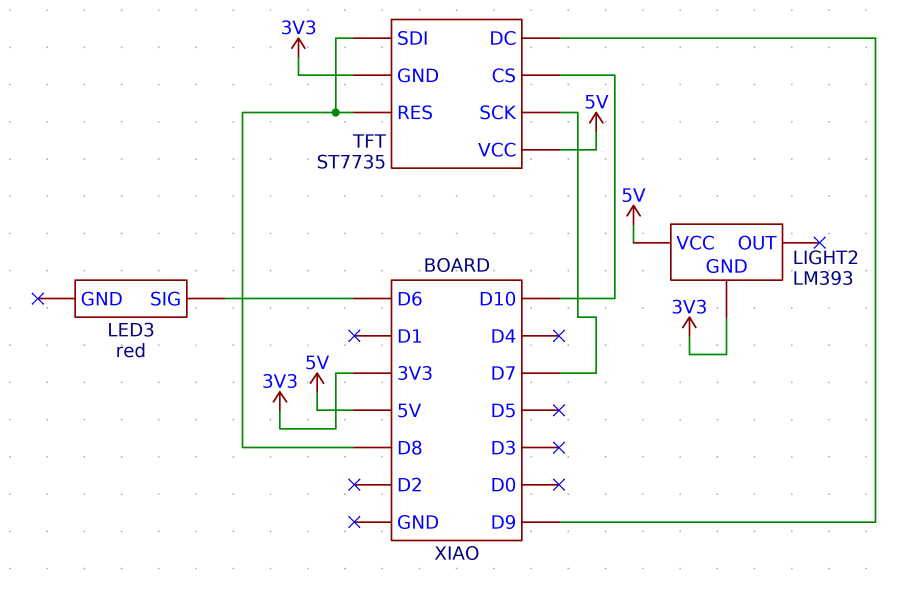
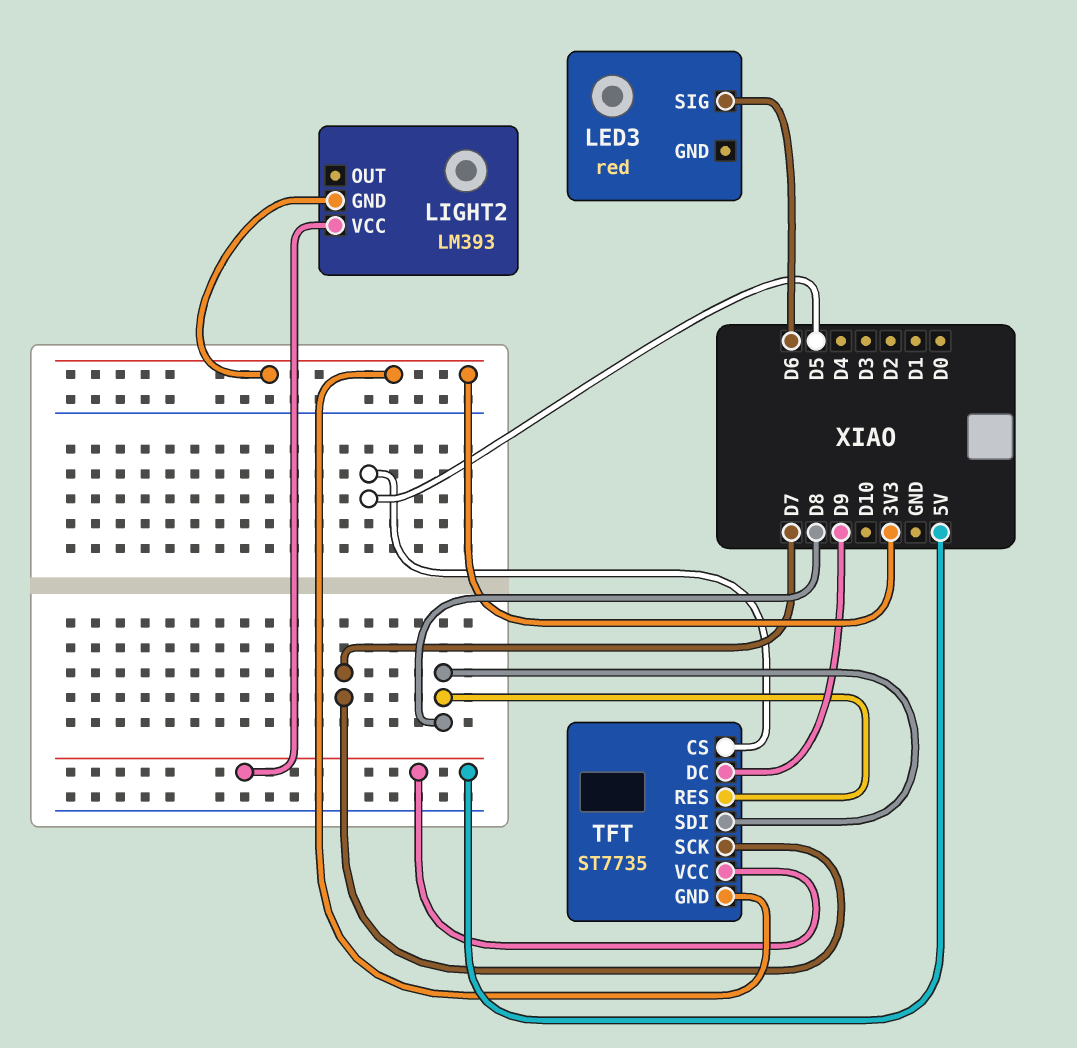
TFT pin CS: D10 -> D5

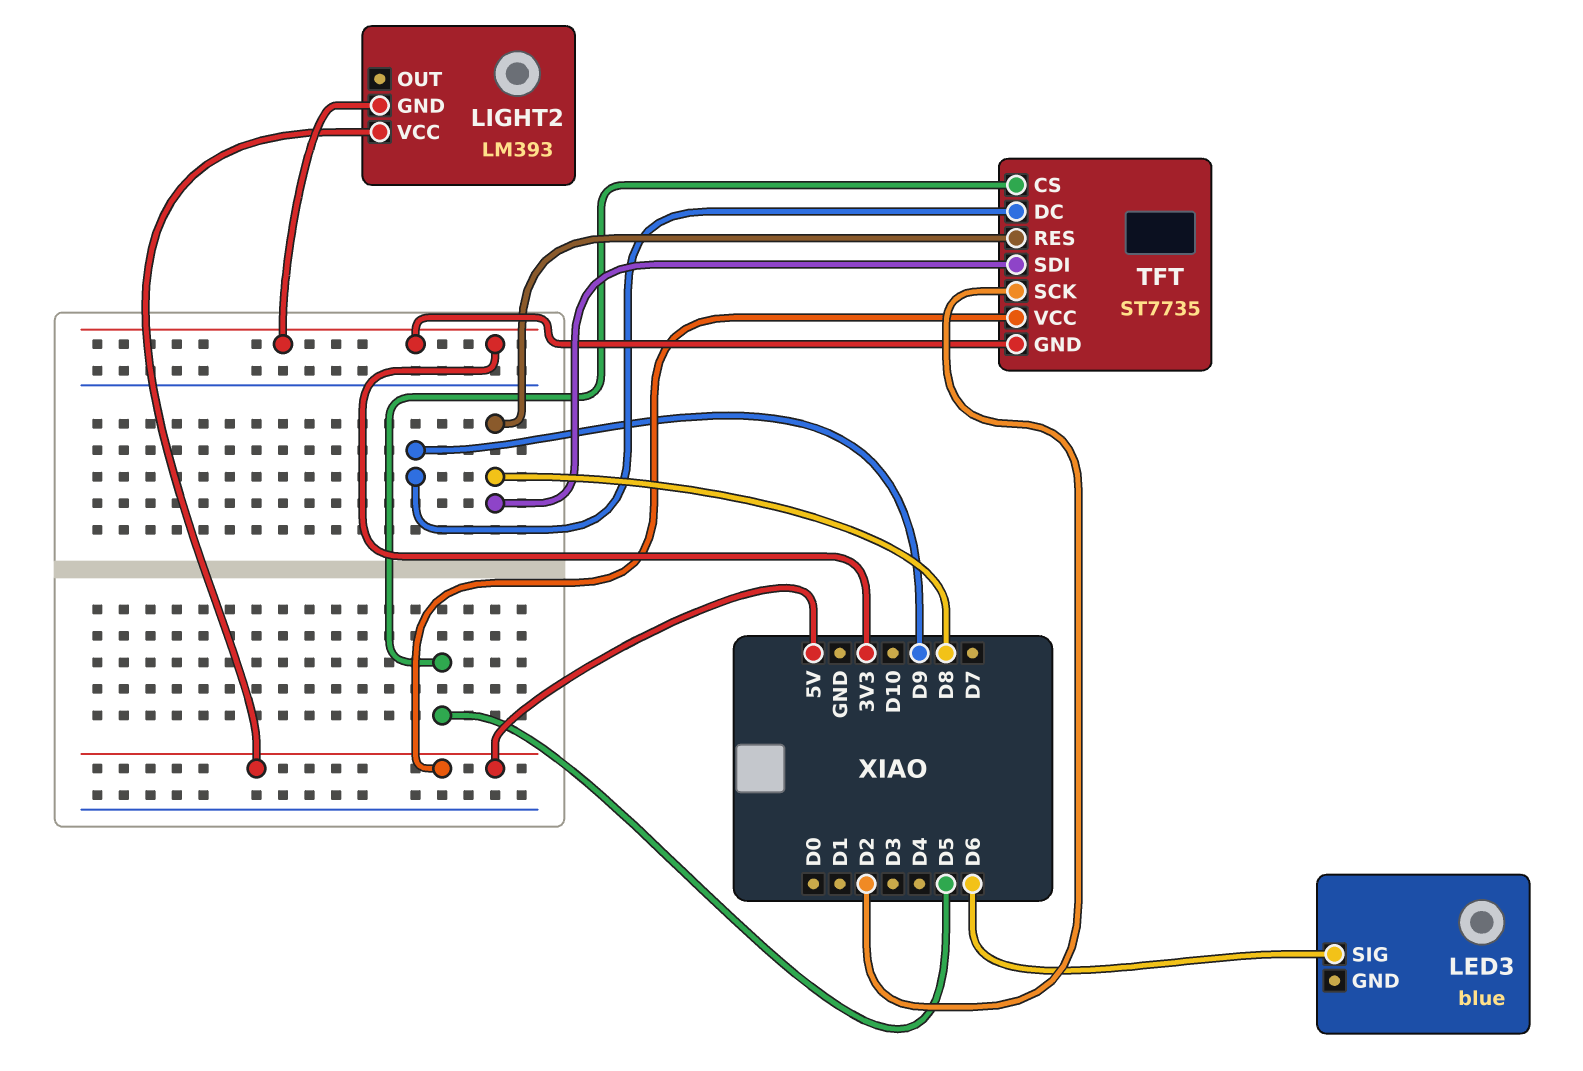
LED3: red -> blue
TFT pin SCK: D7 -> D2

